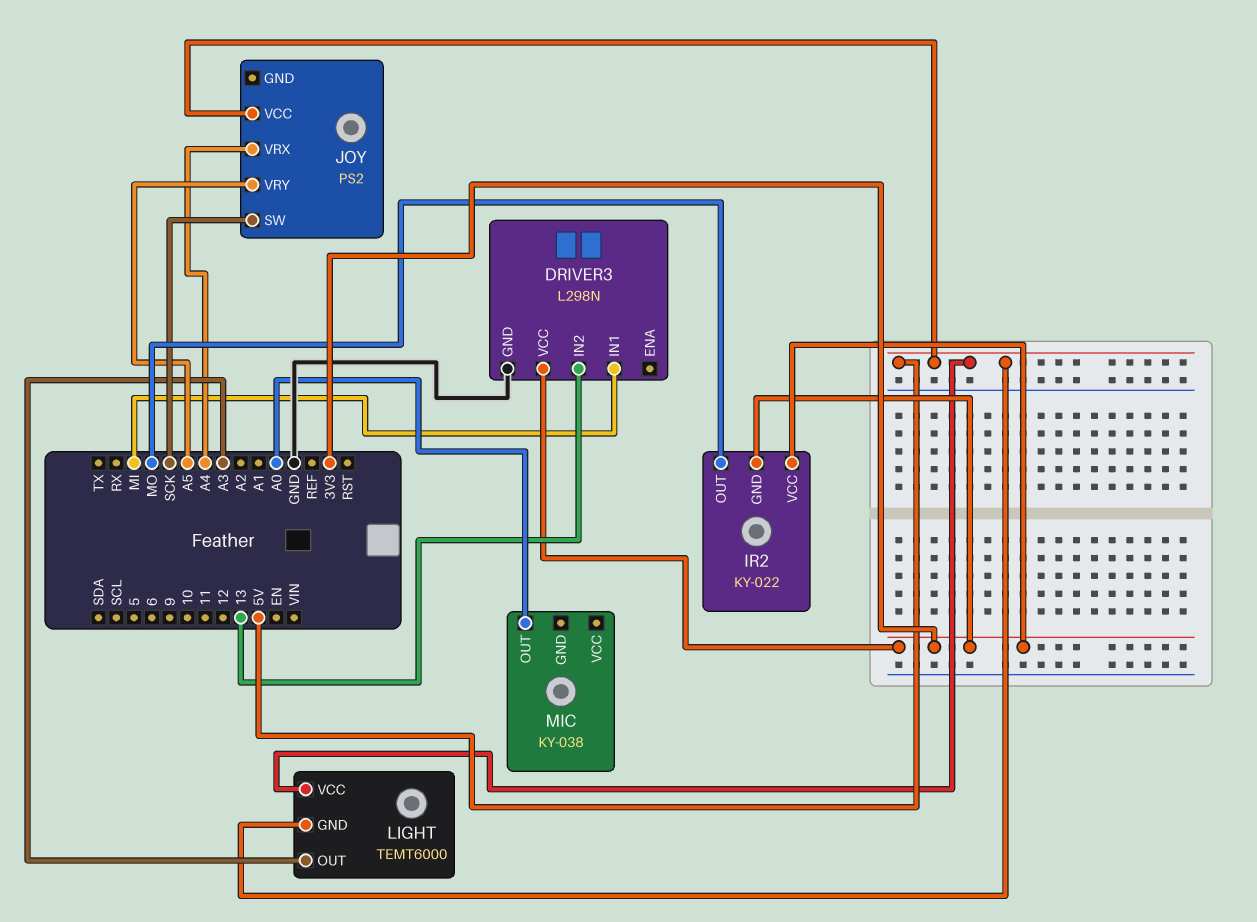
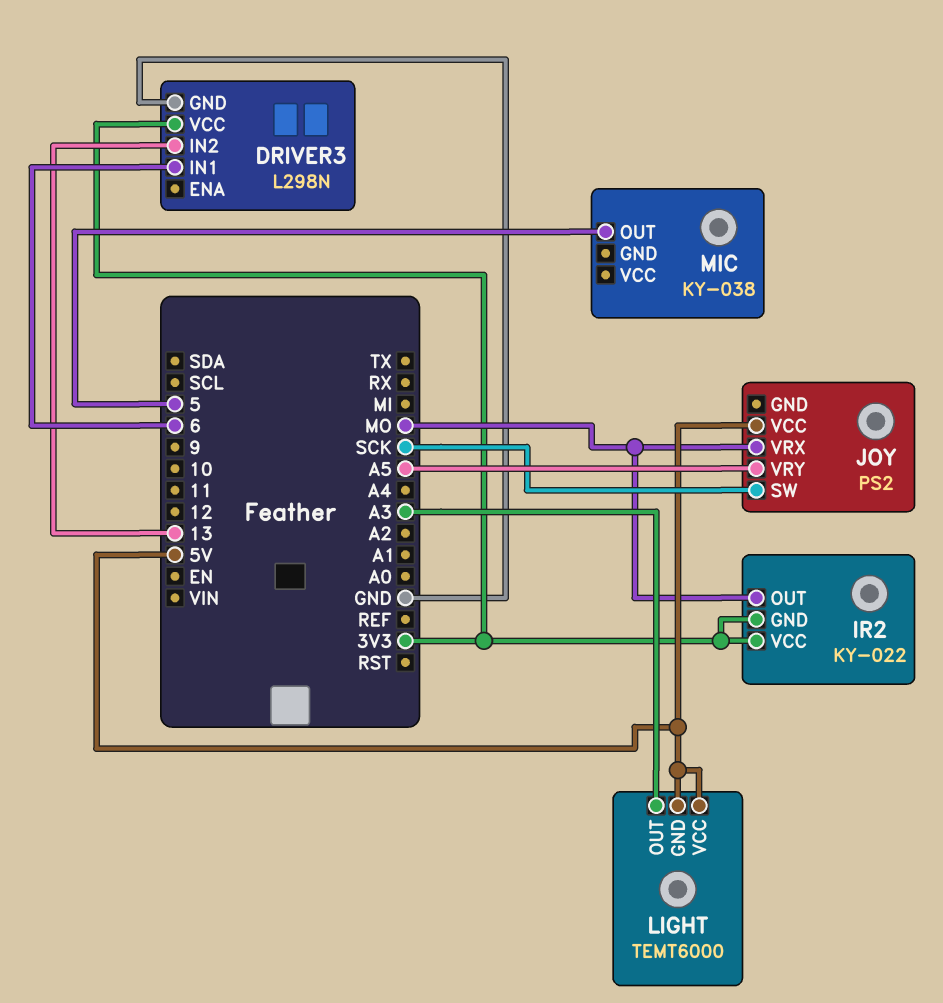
DRIVER3 pin IN1: MI -> 6
JOY pin VRX: A4 -> MO
MIC pin OUT: A0 -> 5

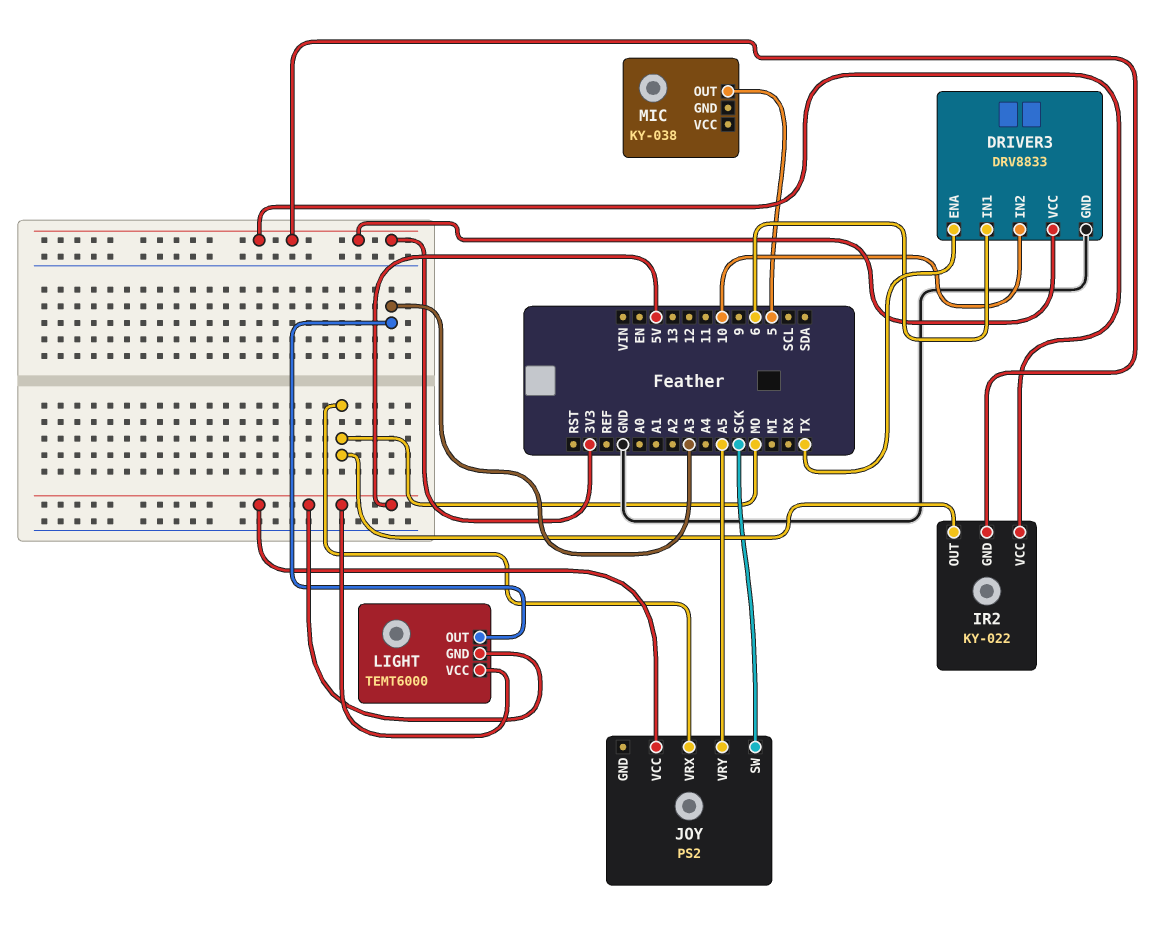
DRIVER3: L298N -> DRV8833
DRIVER3 pin ENA: none -> TX
DRIVER3 pin IN2: 13 -> 10

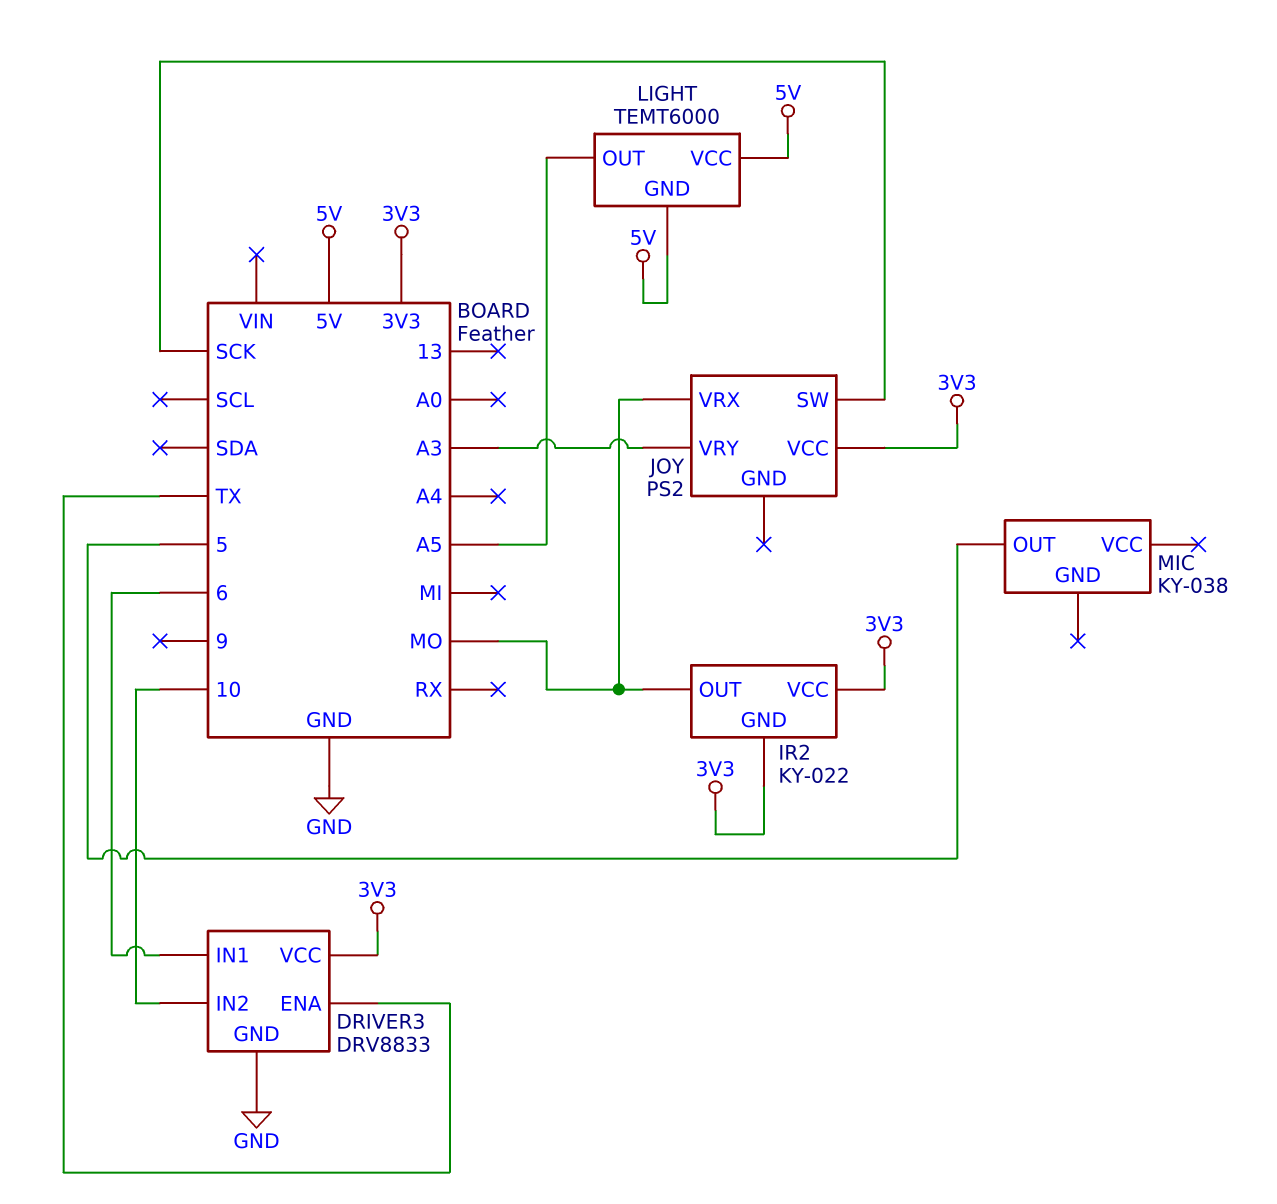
JOY pin VCC: 5V -> 3V3
JOY pin VRY: A5 -> A3
LIGHT pin OUT: A3 -> A5

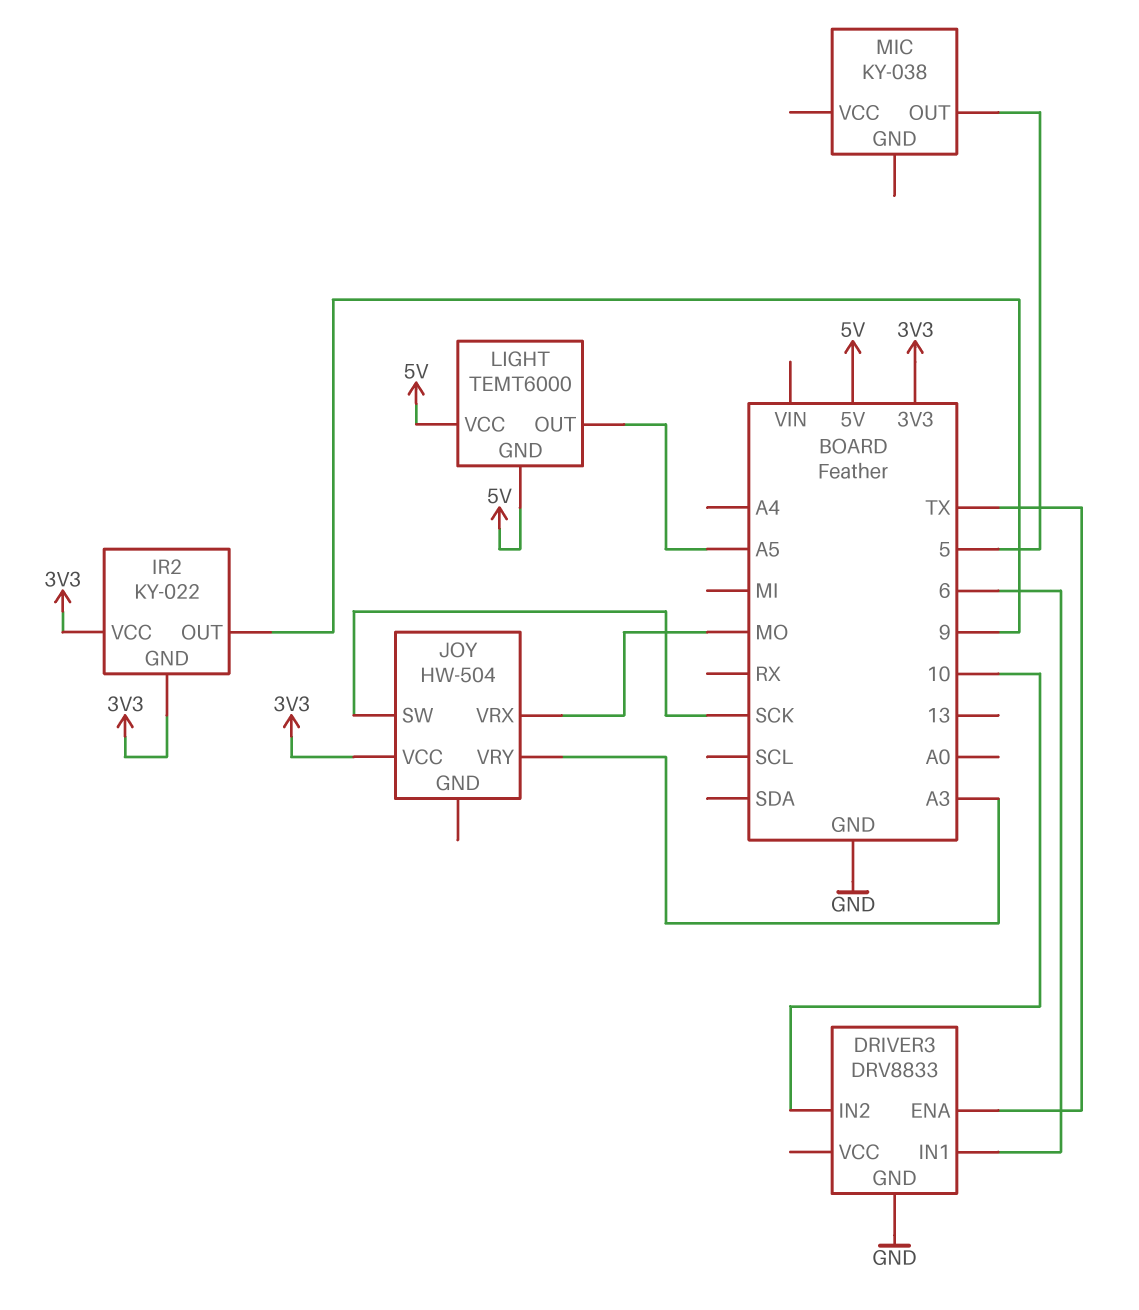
DRIVER3 pin VCC: 3V3 -> none
IR2 pin OUT: MO -> 9
JOY: PS2 -> HW-504

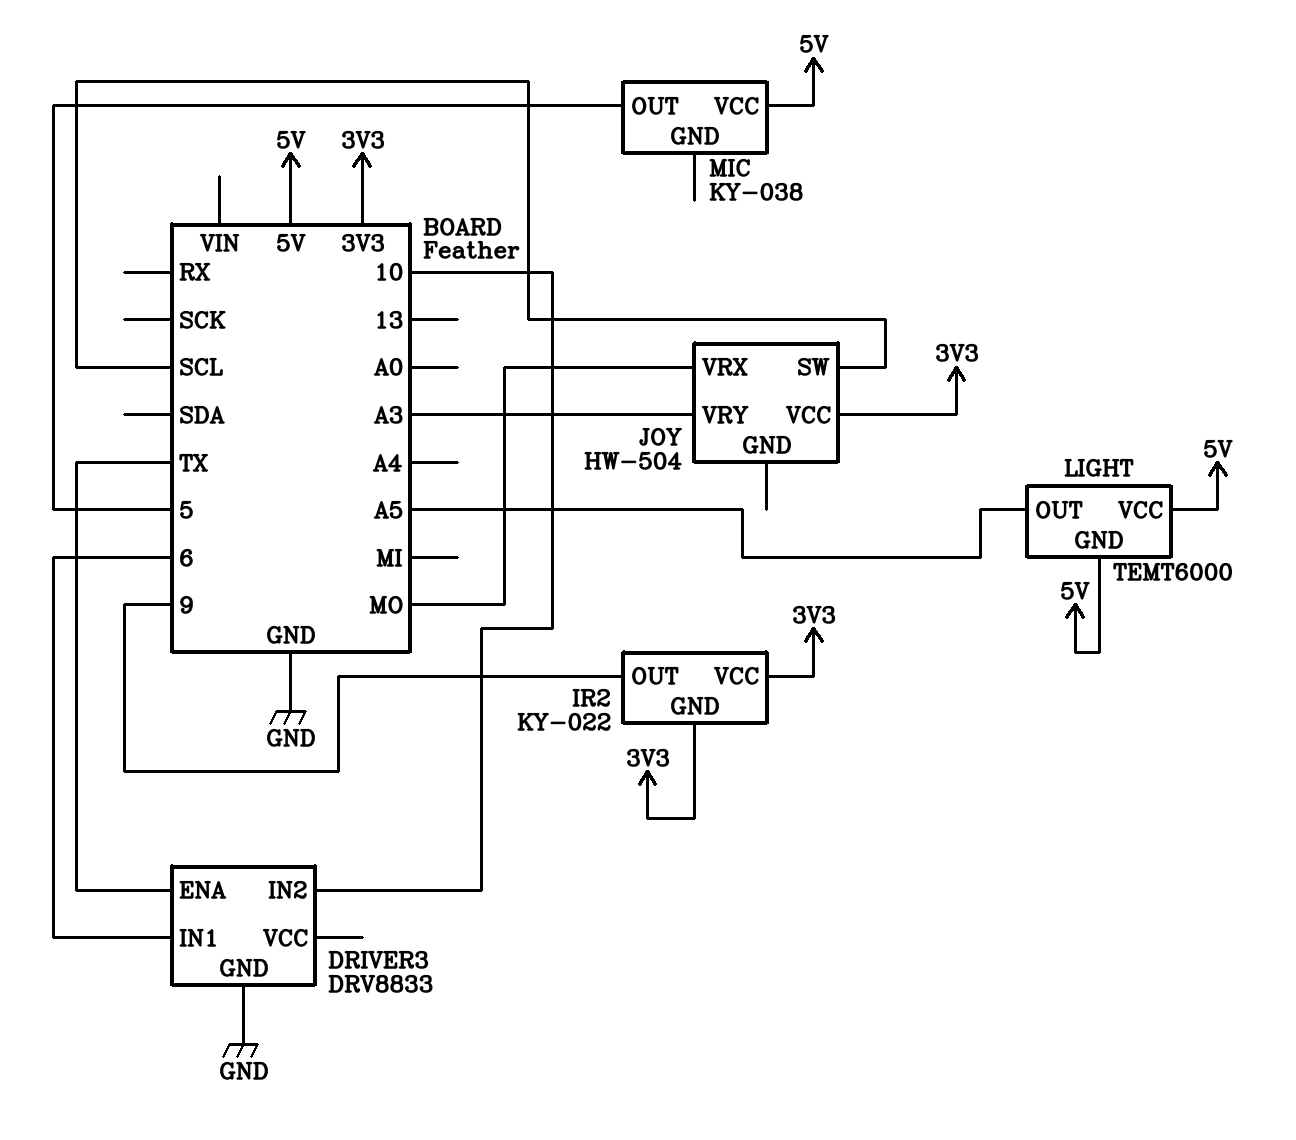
JOY pin SW: SCK -> SCL
MIC pin VCC: none -> 5V

